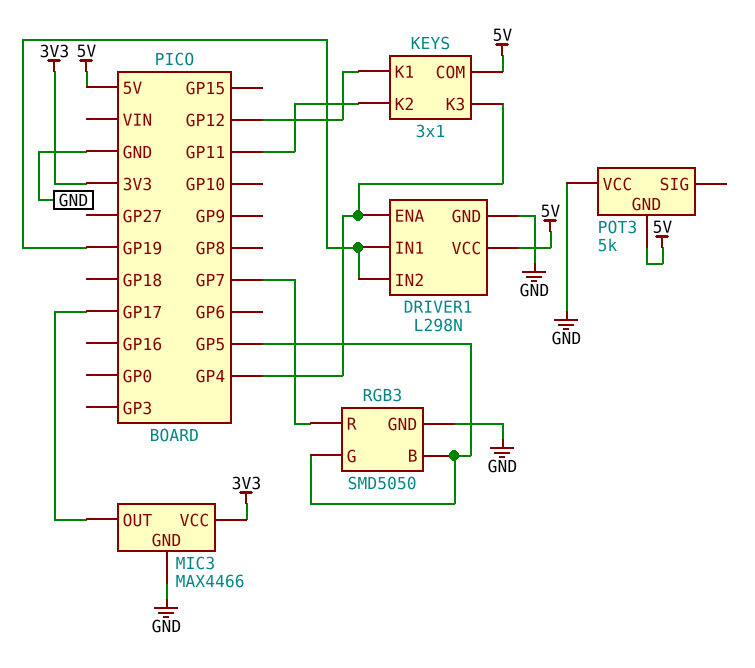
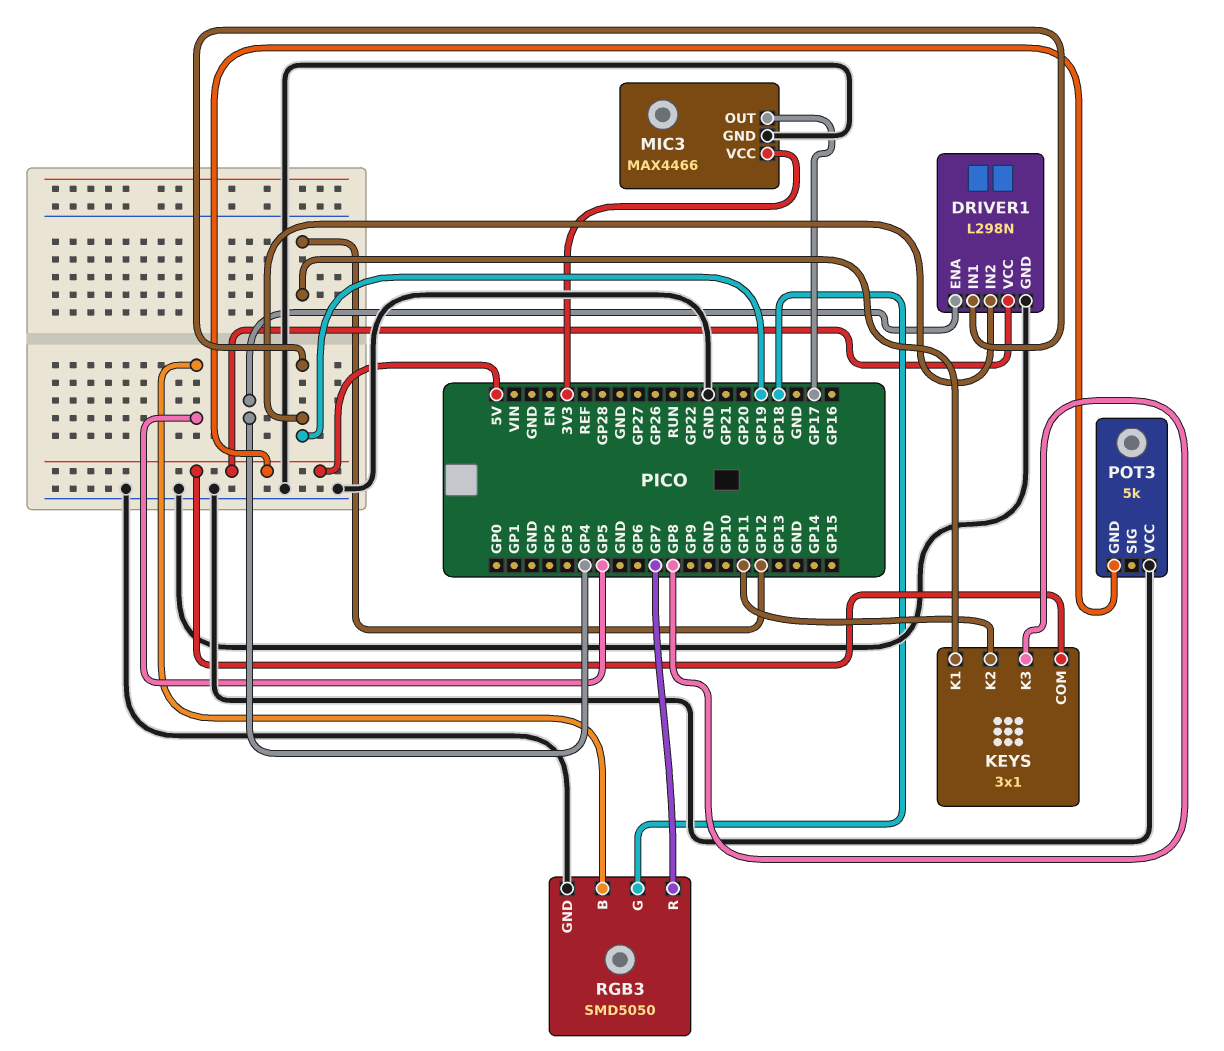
KEYS pin K3: GP4 -> GP8
RGB3 pin G: GP5 -> GP18

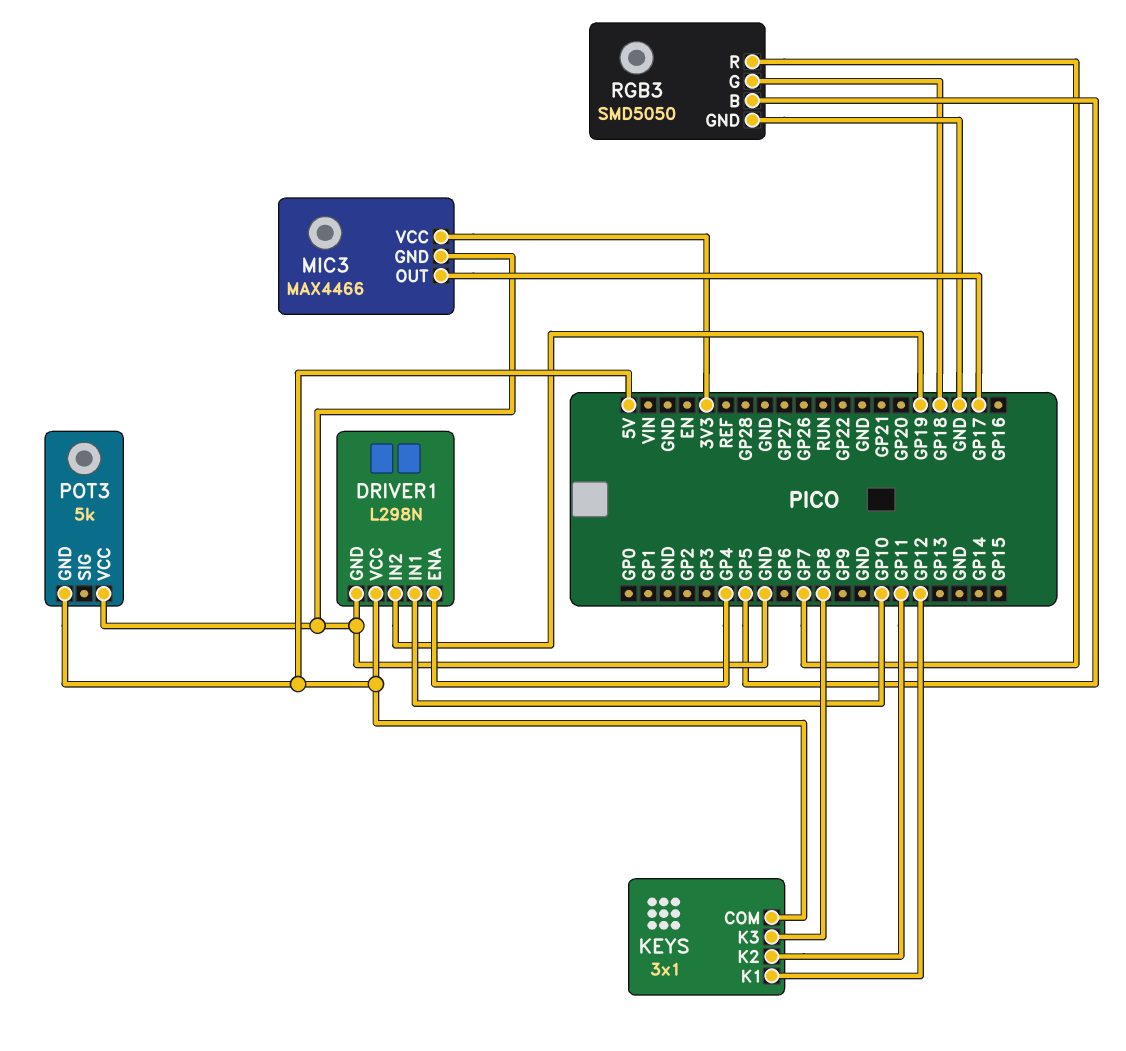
DRIVER1 pin IN1: GP19 -> GP10

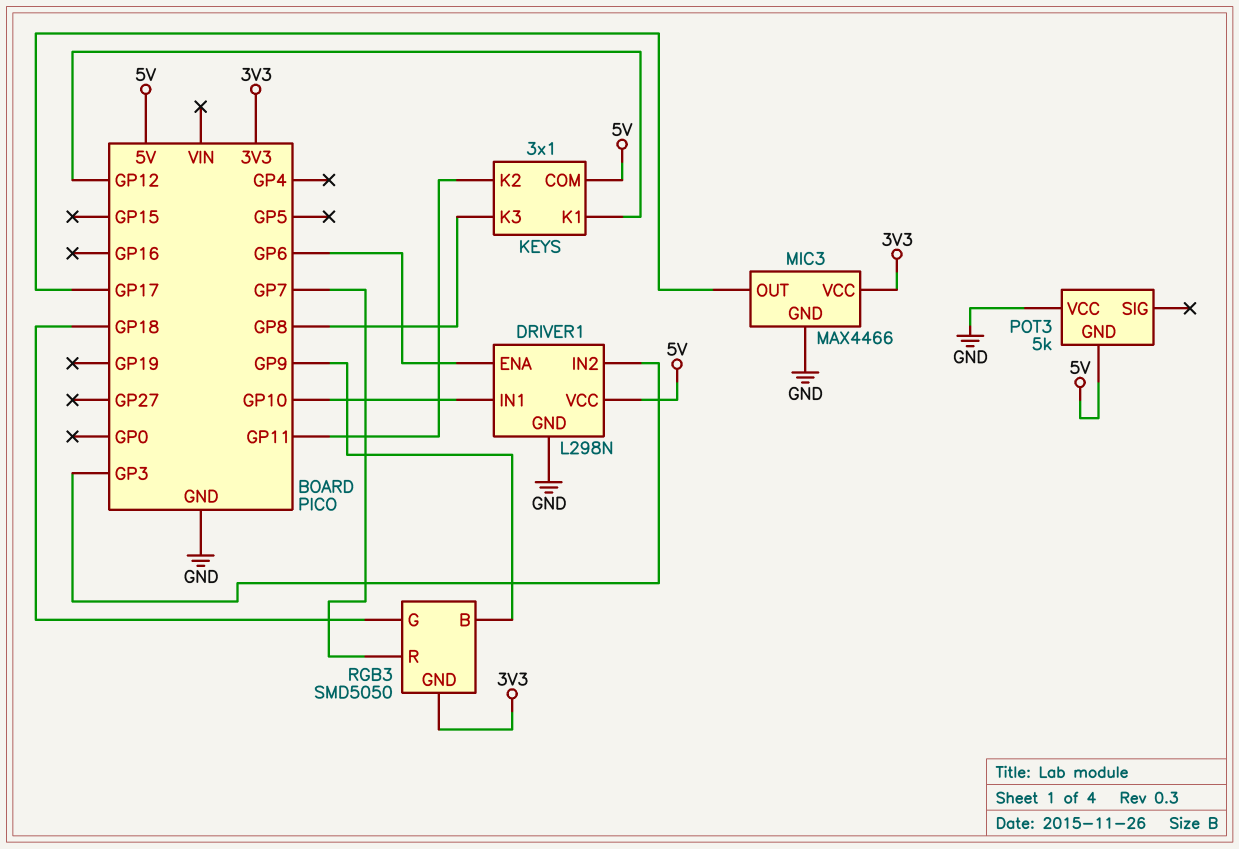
DRIVER1 pin ENA: GP4 -> GP6
DRIVER1 pin IN2: GP19 -> GP3
RGB3 pin B: GP5 -> GP9
RGB3 pin GND: GND -> 3V3

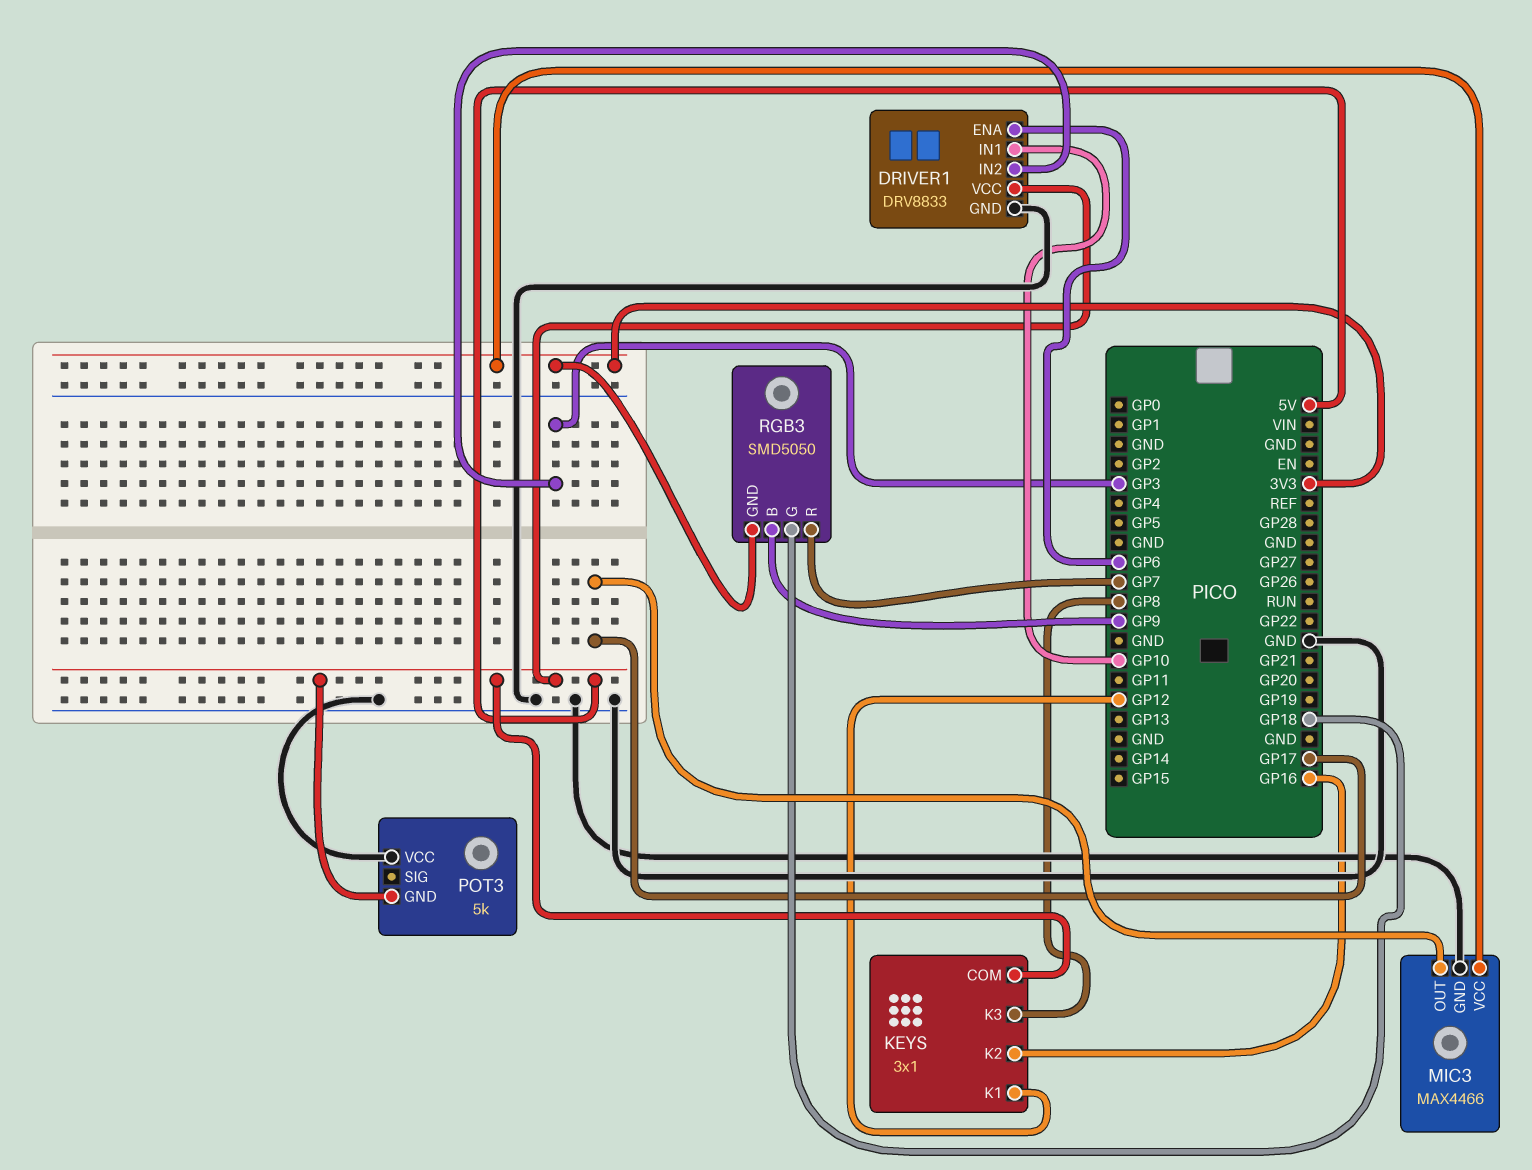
DRIVER1: L298N -> DRV8833
KEYS pin K2: GP11 -> GP16

